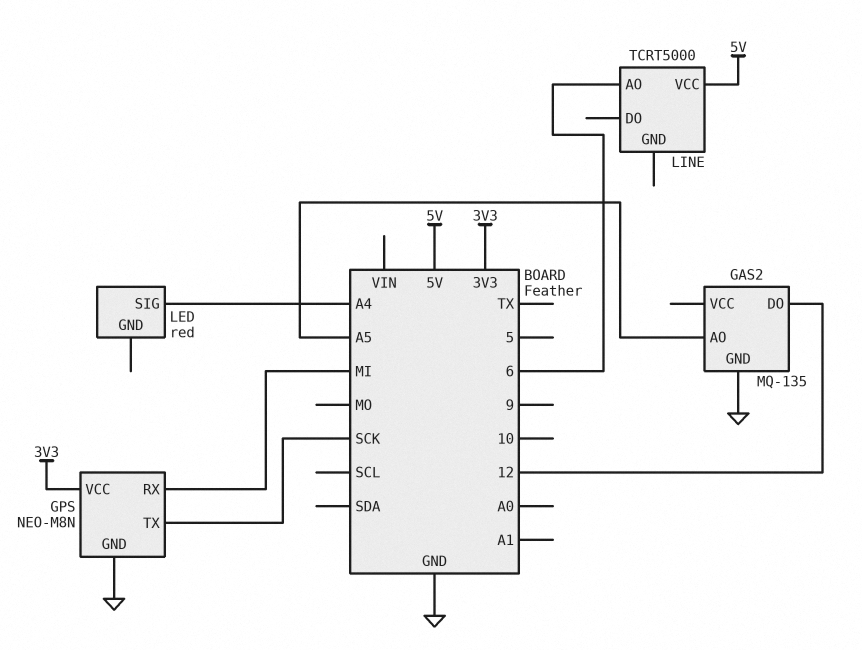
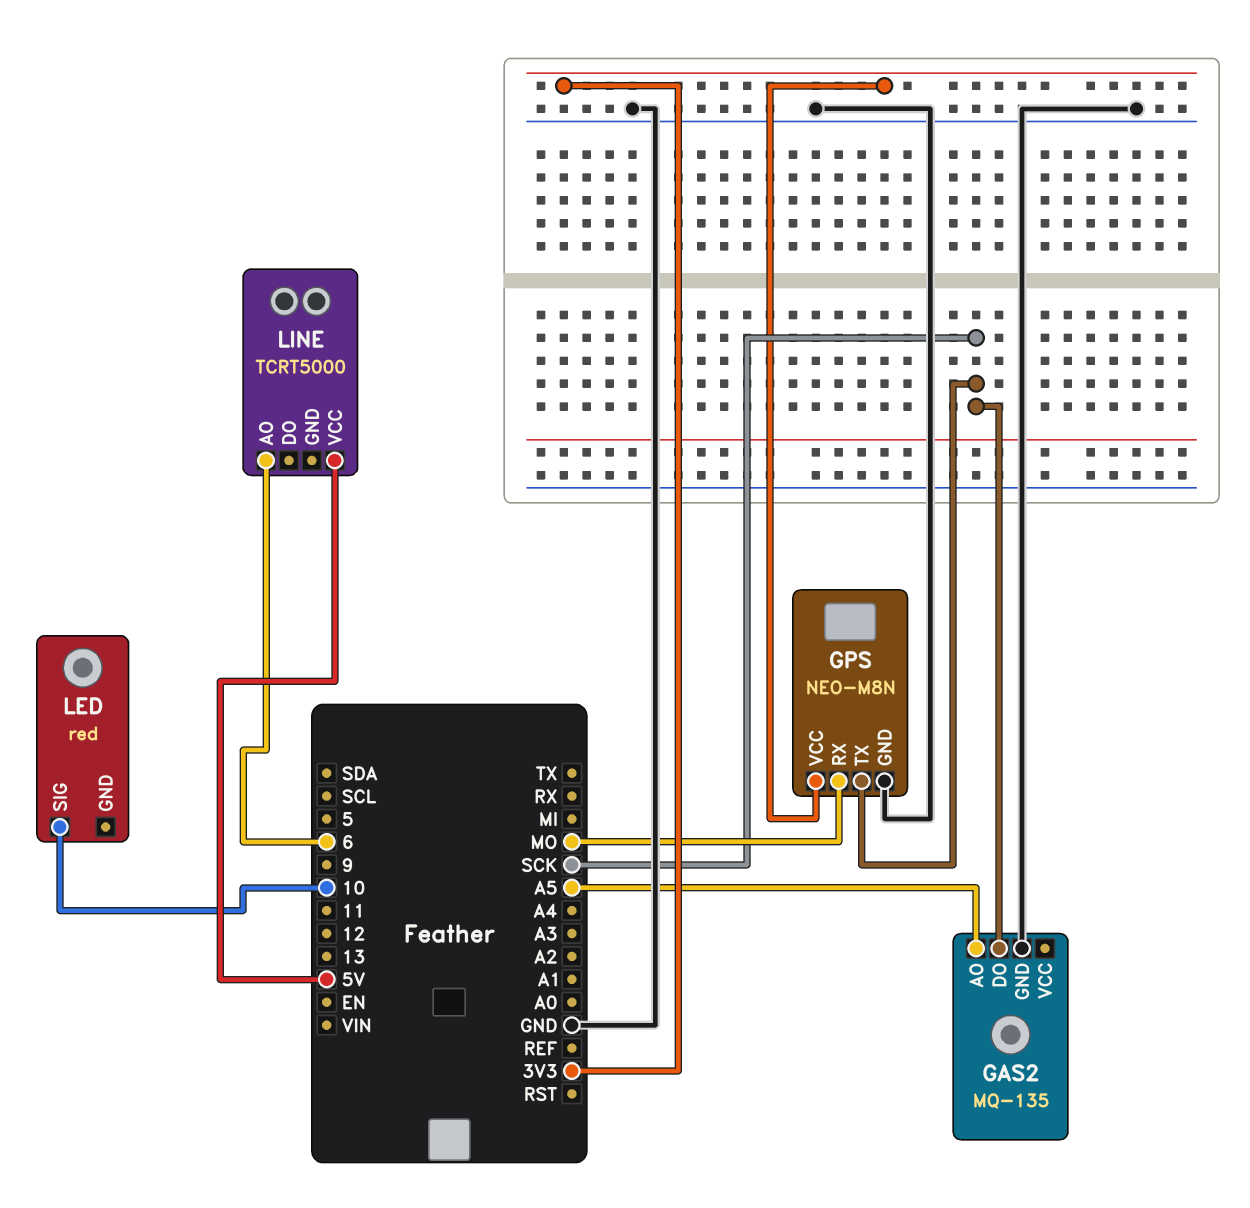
GAS2 pin DO: 12 -> SCK
GPS pin RX: MI -> MO
LED pin SIG: A4 -> 10

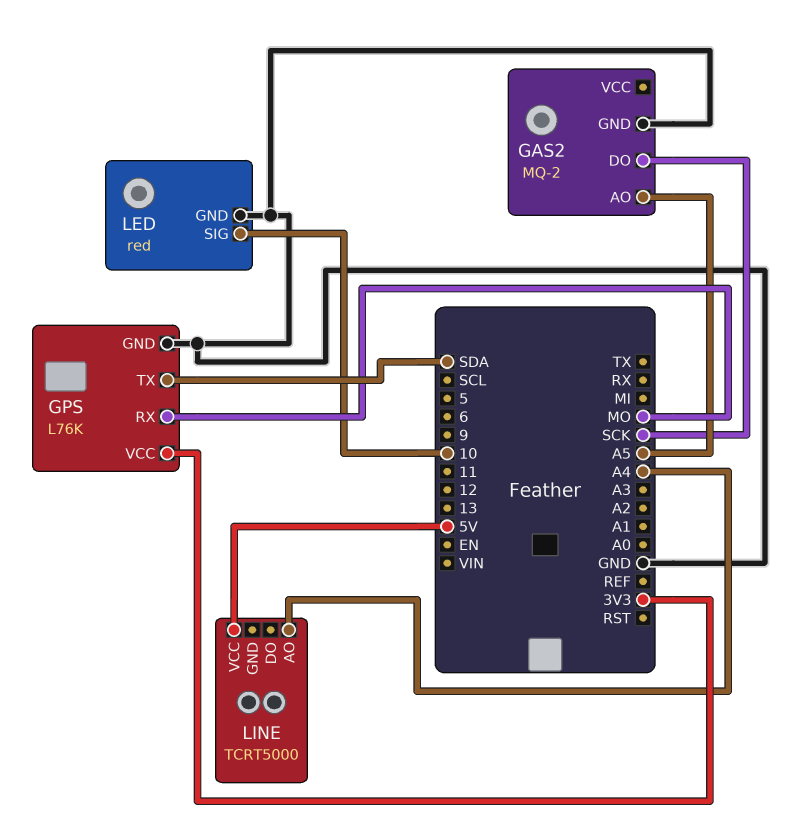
GAS2: MQ-135 -> MQ-2
GPS: NEO-M8N -> L76K
GPS pin TX: SCK -> SDA
LED pin GND: none -> GND
LINE pin AO: 6 -> A4

